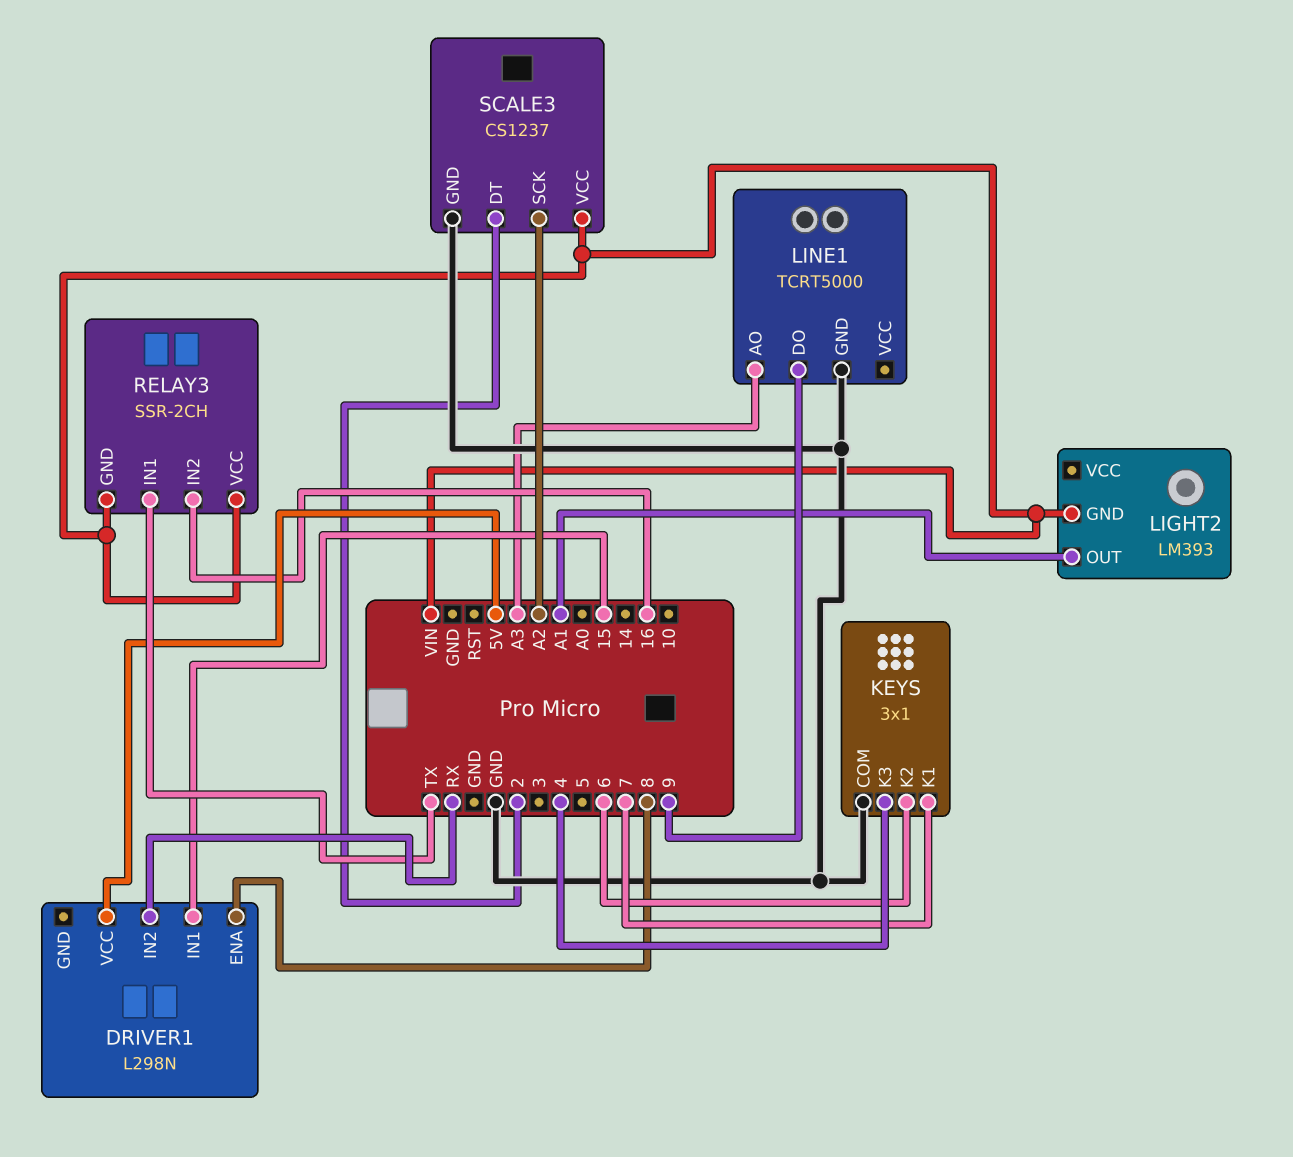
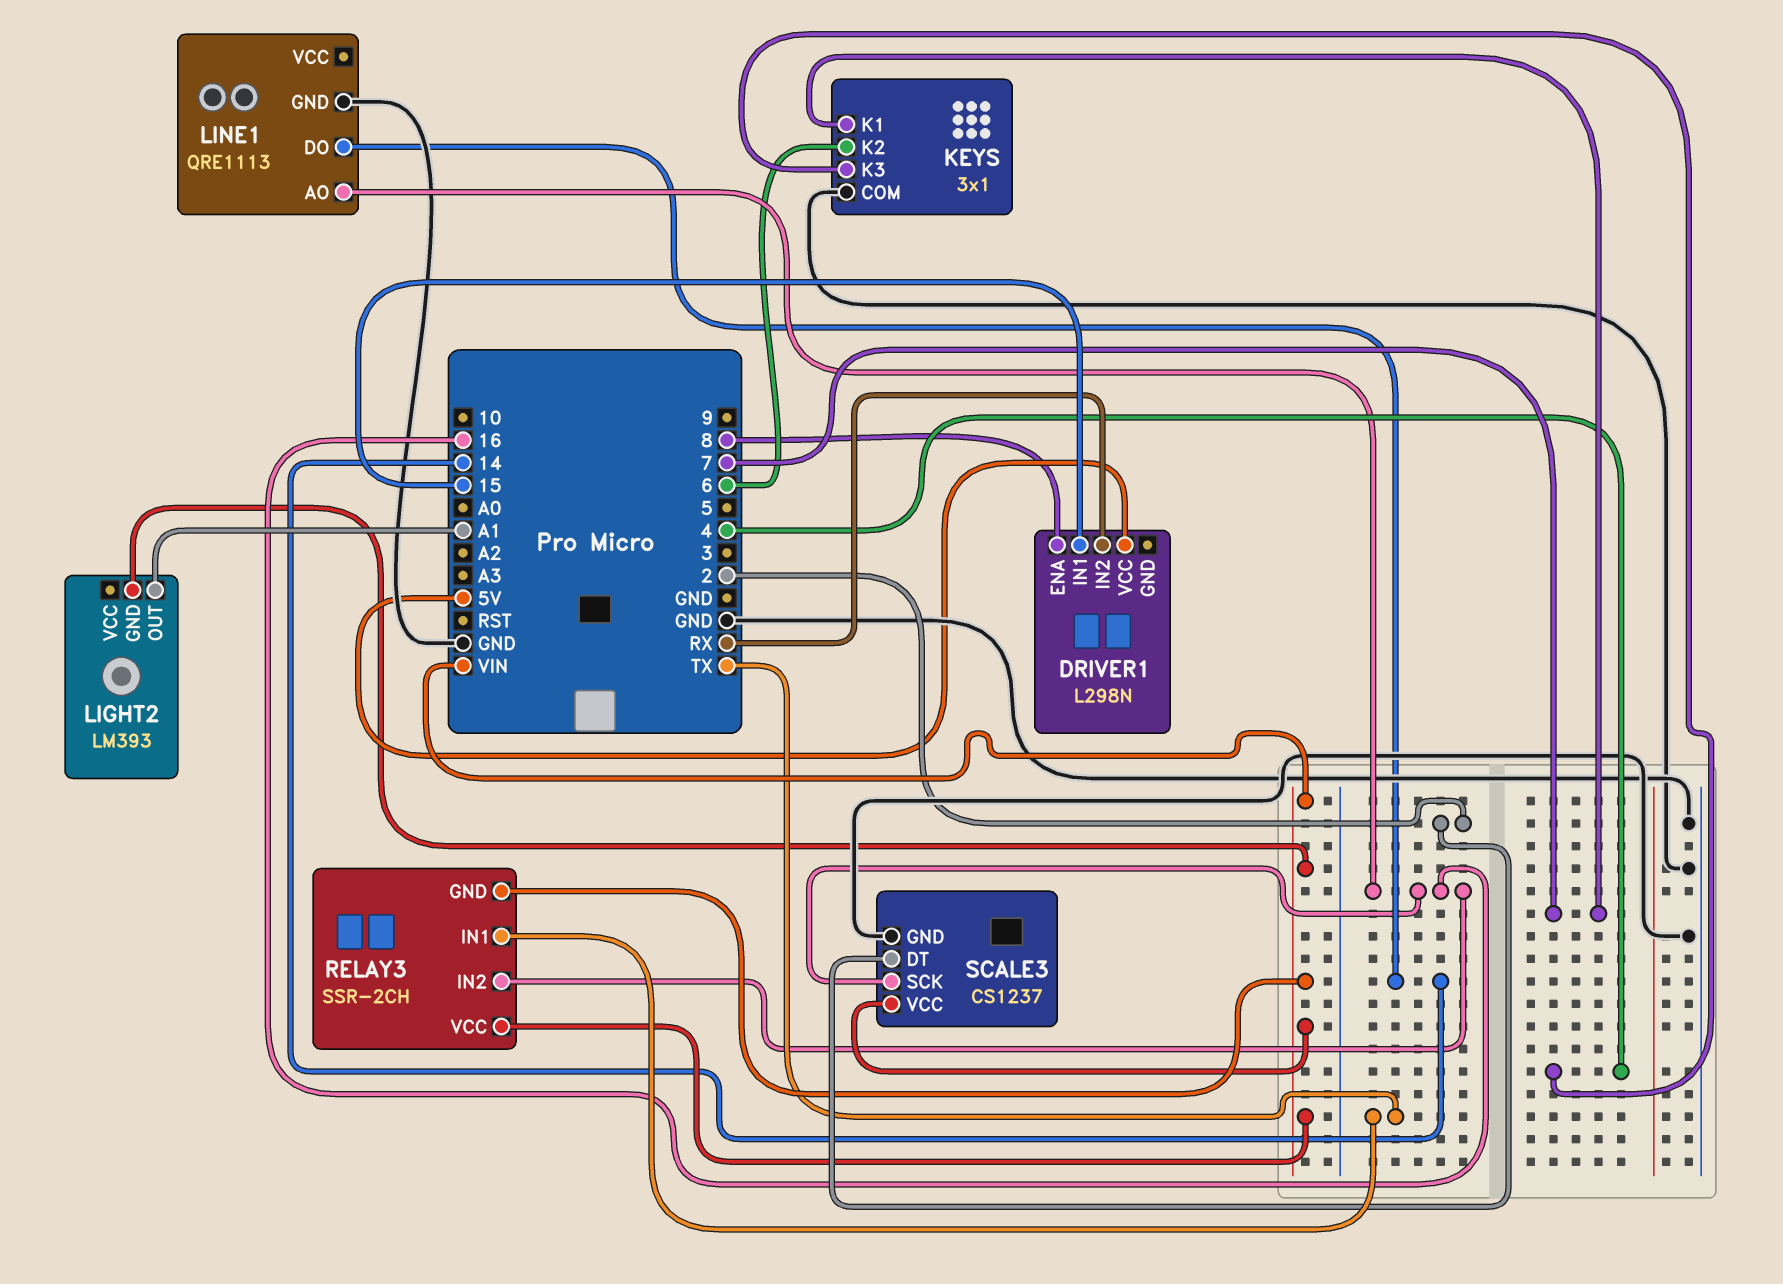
LINE1: TCRT5000 -> QRE1113
LINE1 pin AO: A3 -> 16
LINE1 pin DO: 9 -> 14
SCALE3 pin SCK: A2 -> 16

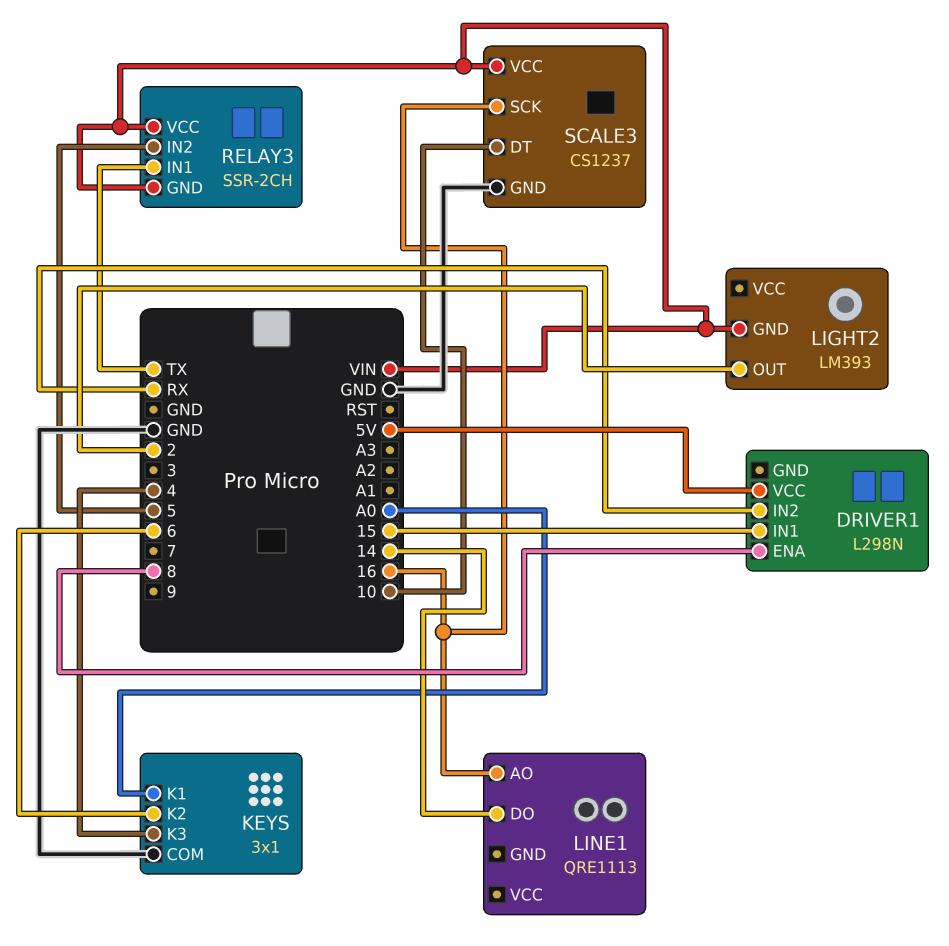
KEYS pin K1: 7 -> A0
LIGHT2 pin OUT: A1 -> 2
LINE1 pin GND: GND -> none
RELAY3 pin IN2: 16 -> 5
SCALE3 pin DT: 2 -> 10

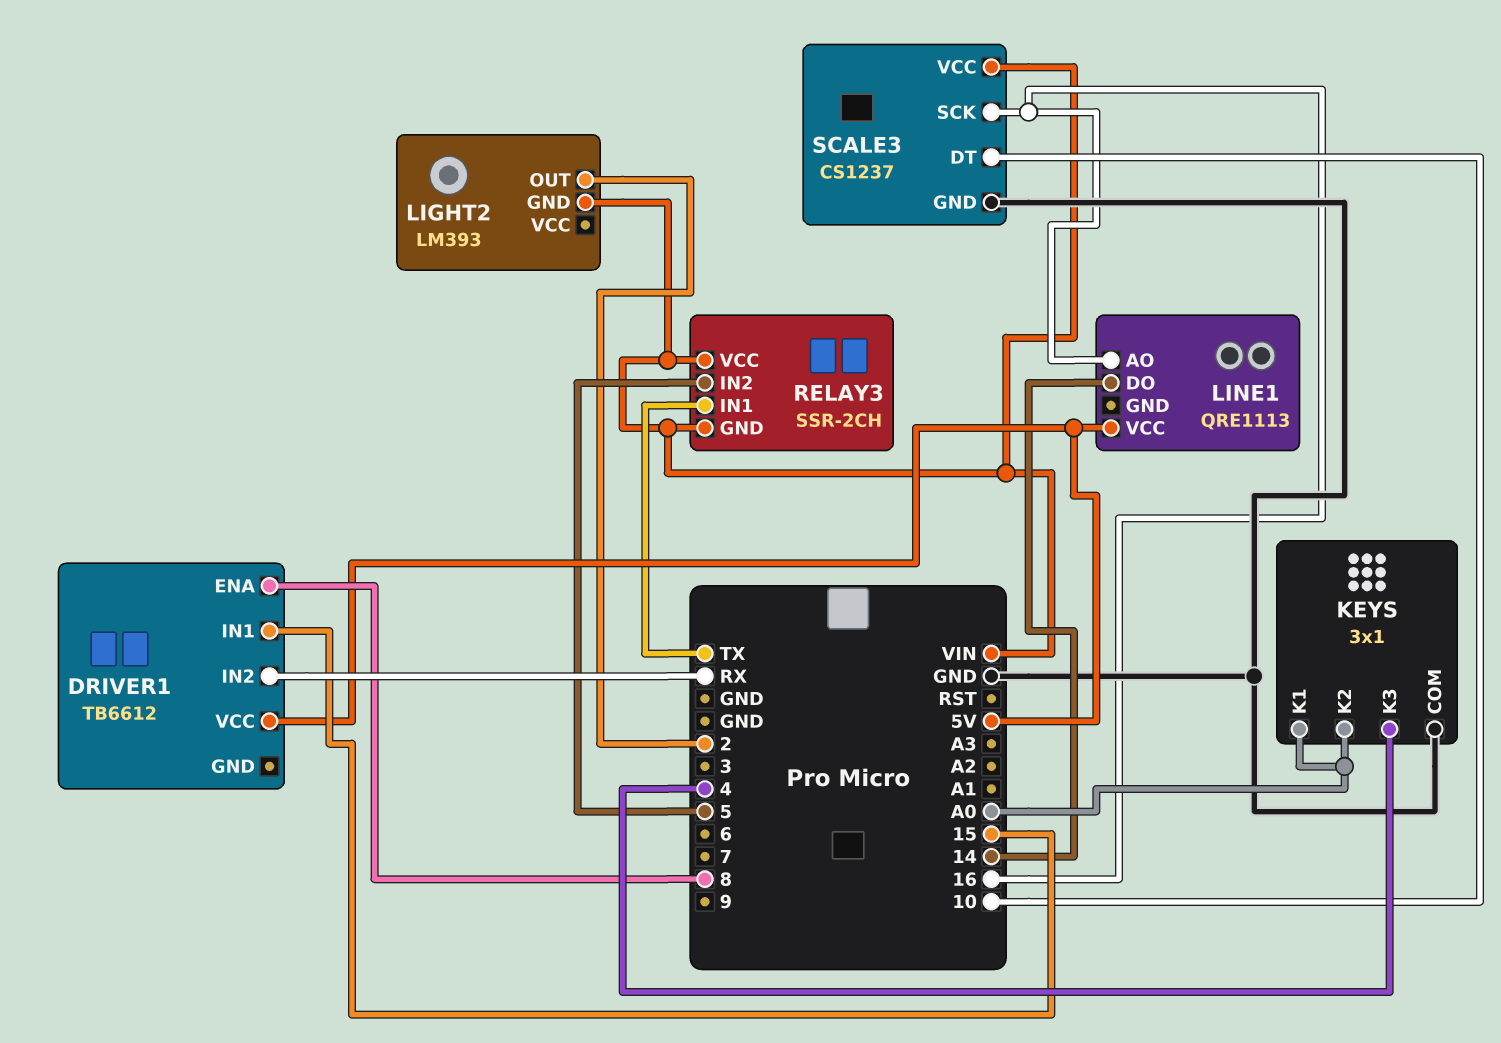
DRIVER1: L298N -> TB6612
KEYS pin K2: 6 -> A0
LINE1 pin VCC: none -> 5V

